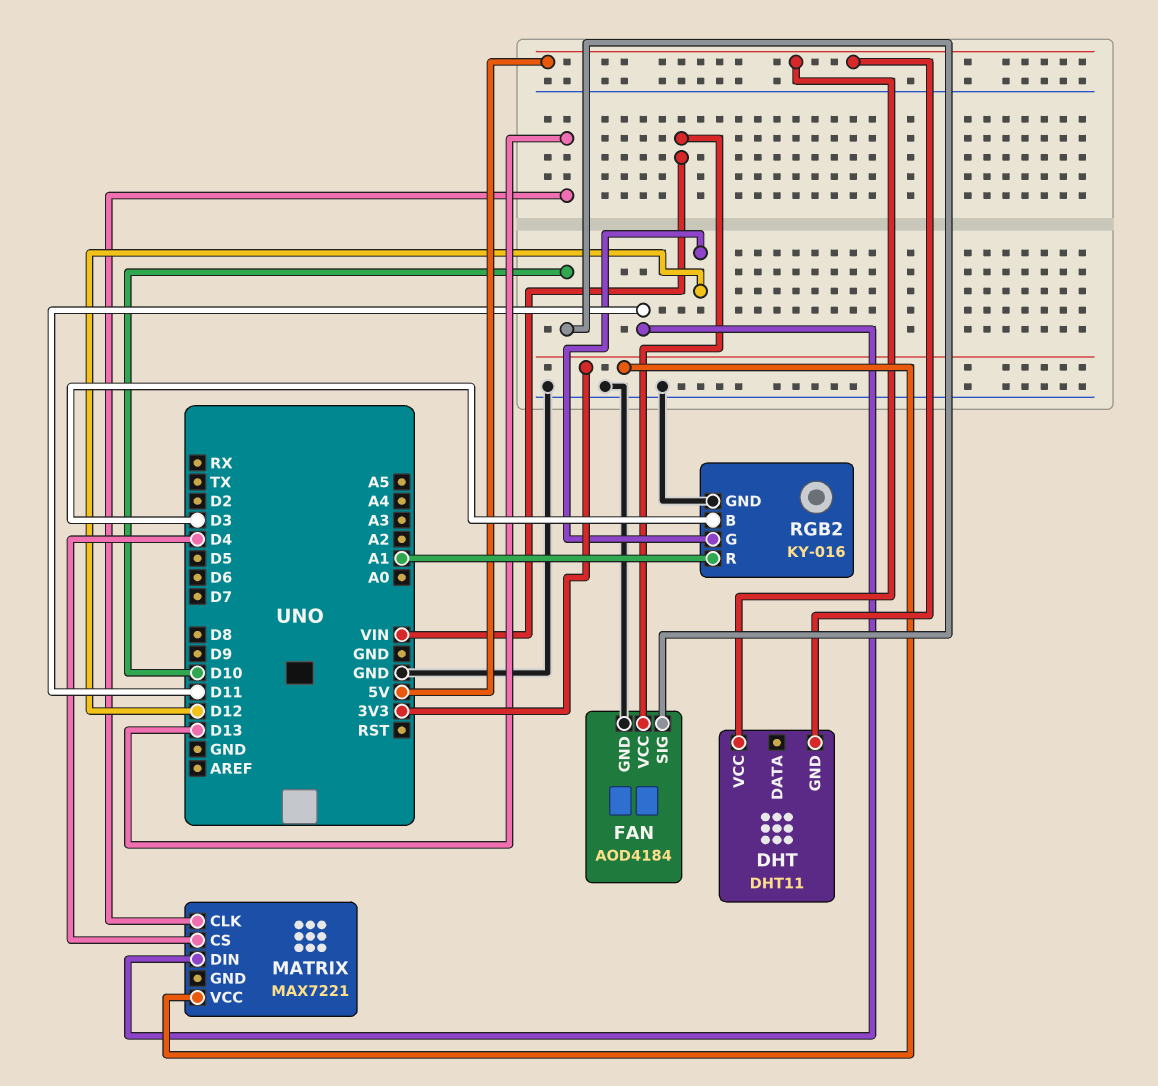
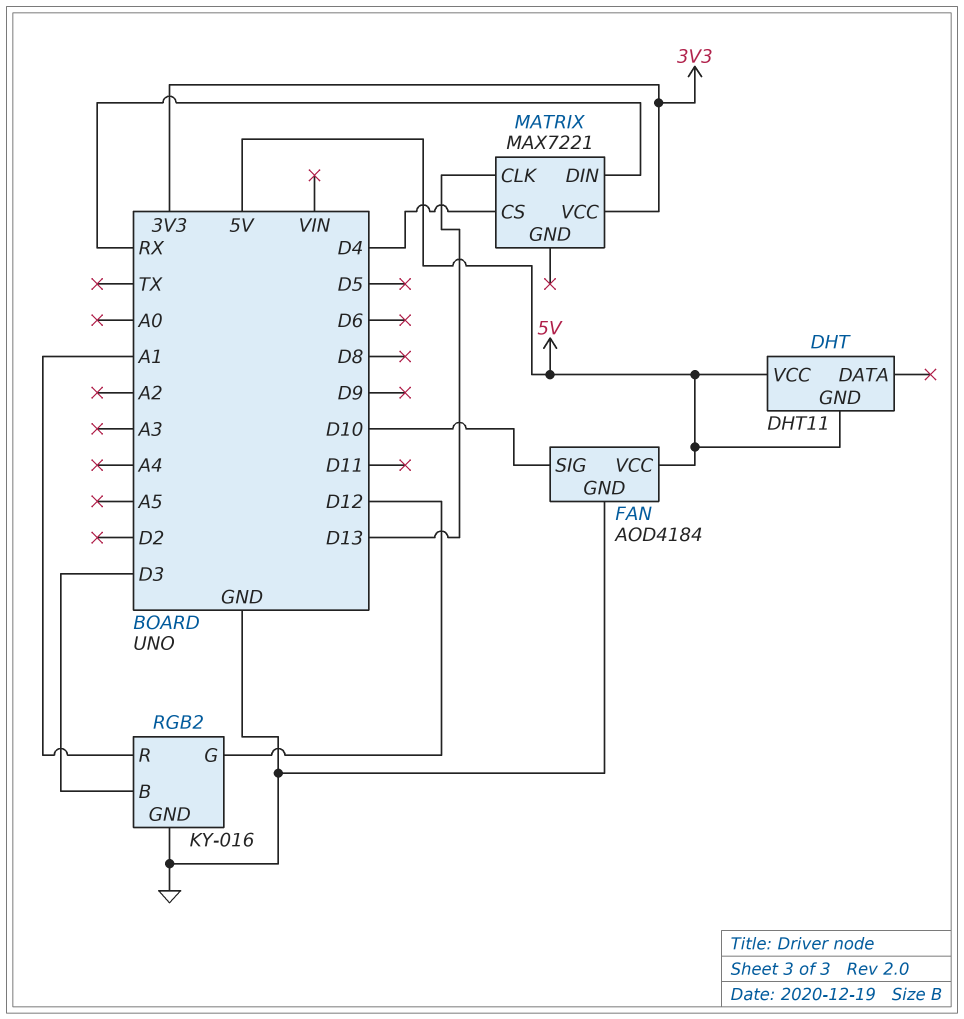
FAN pin VCC: VIN -> 5V
MATRIX pin DIN: D11 -> RX

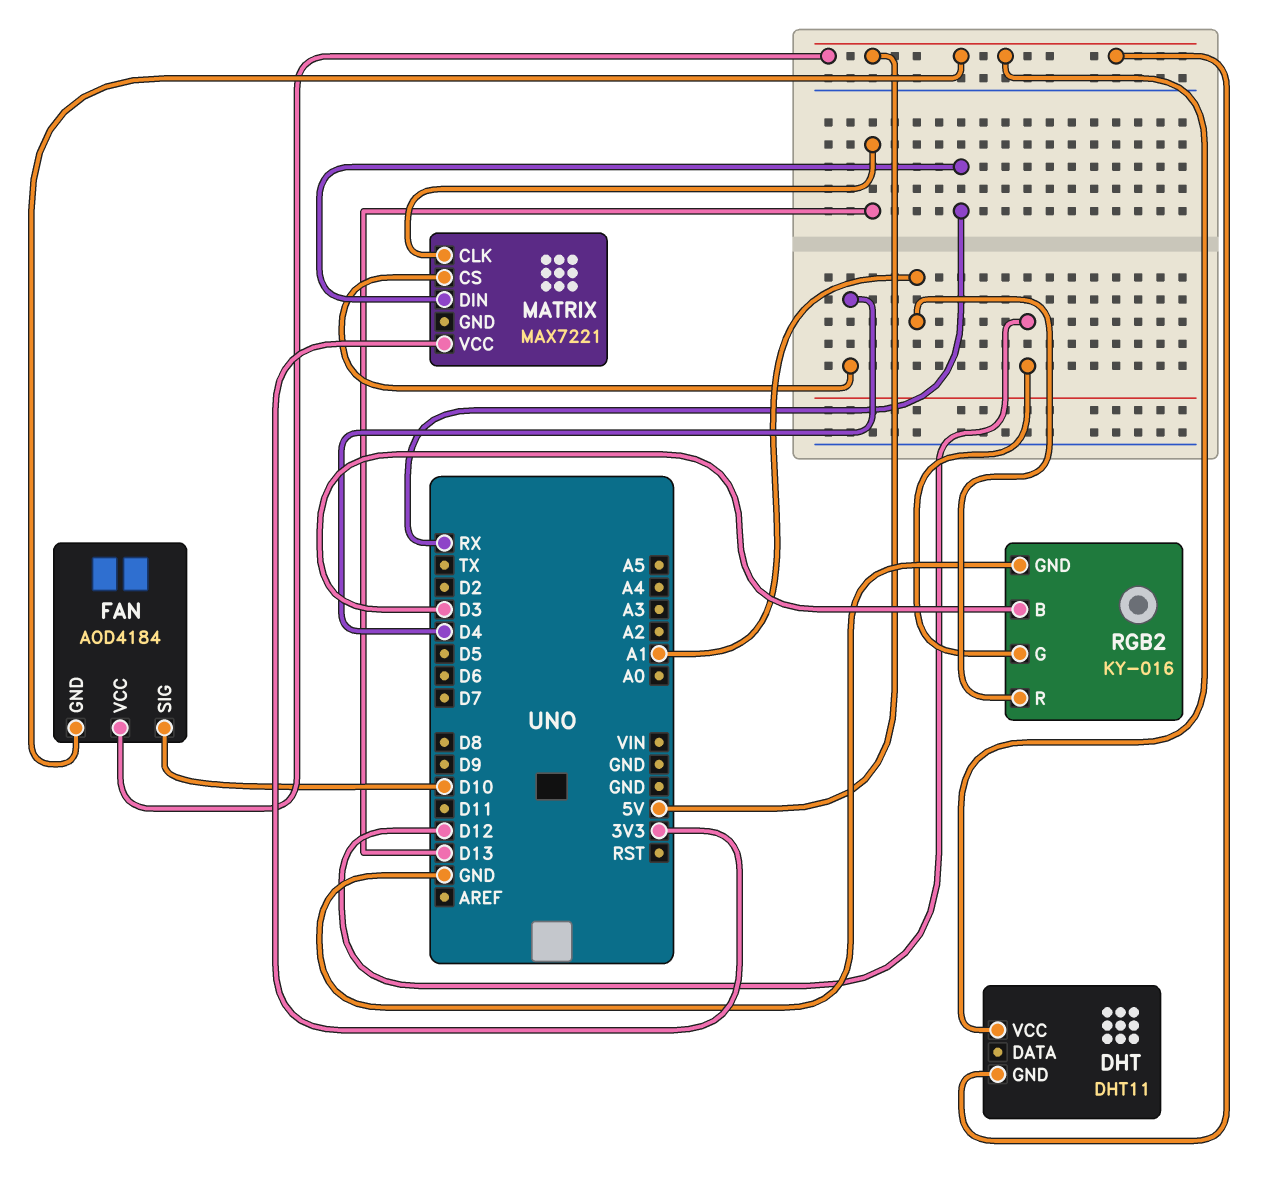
FAN pin GND: GND -> 5V

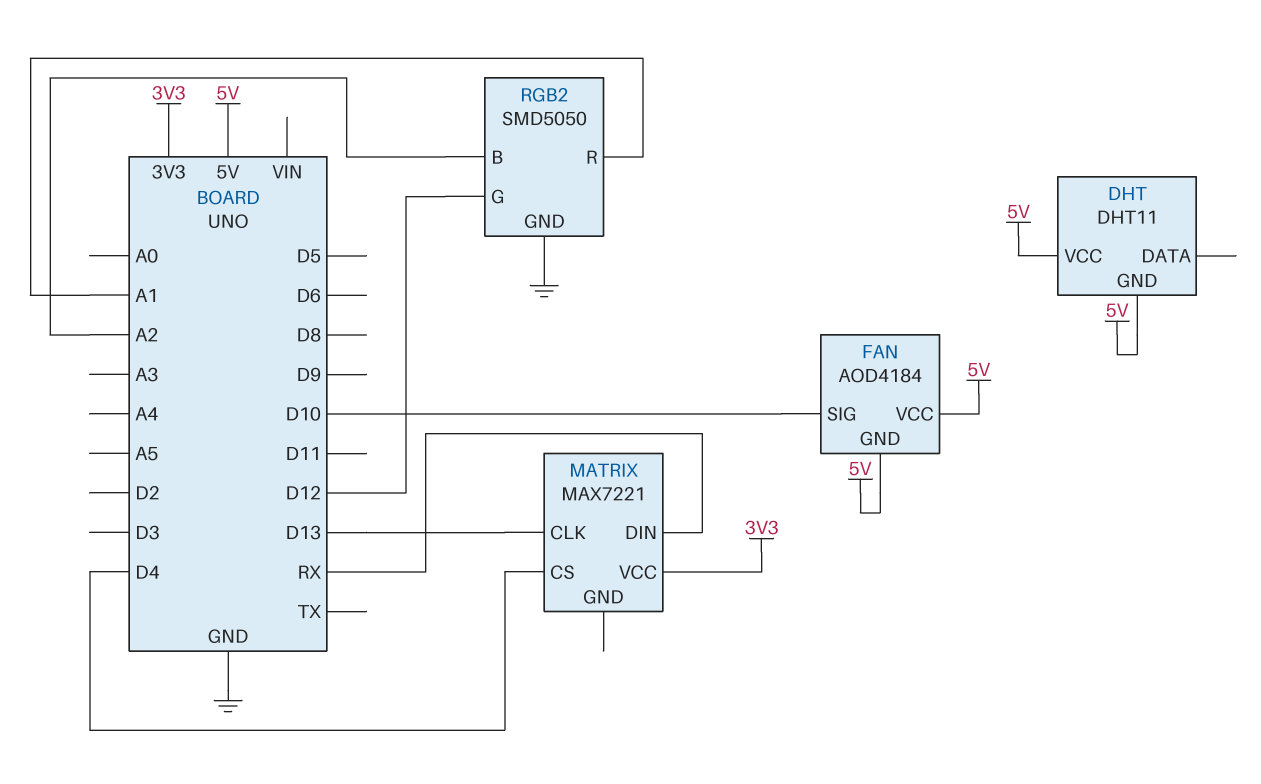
RGB2: KY-016 -> SMD5050
RGB2 pin B: D3 -> A2

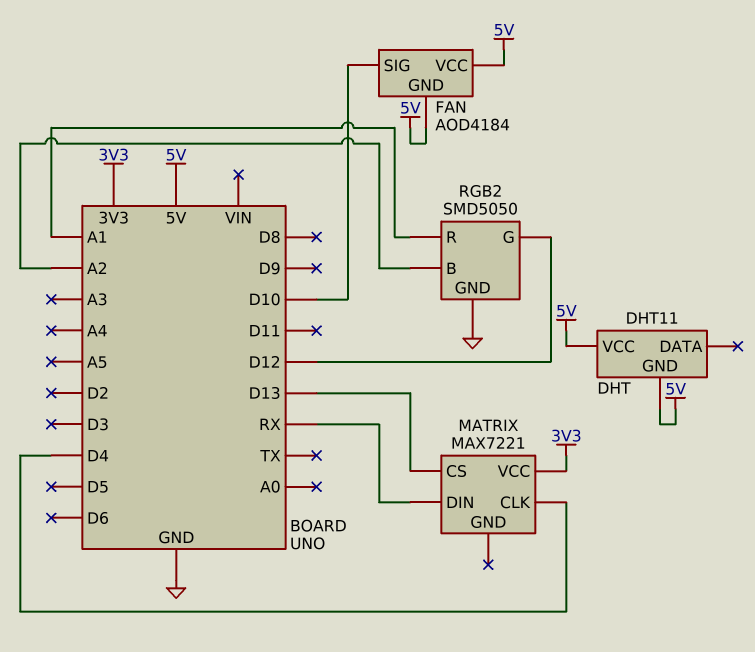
MATRIX pin CLK: D13 -> D4
MATRIX pin CS: D4 -> D13

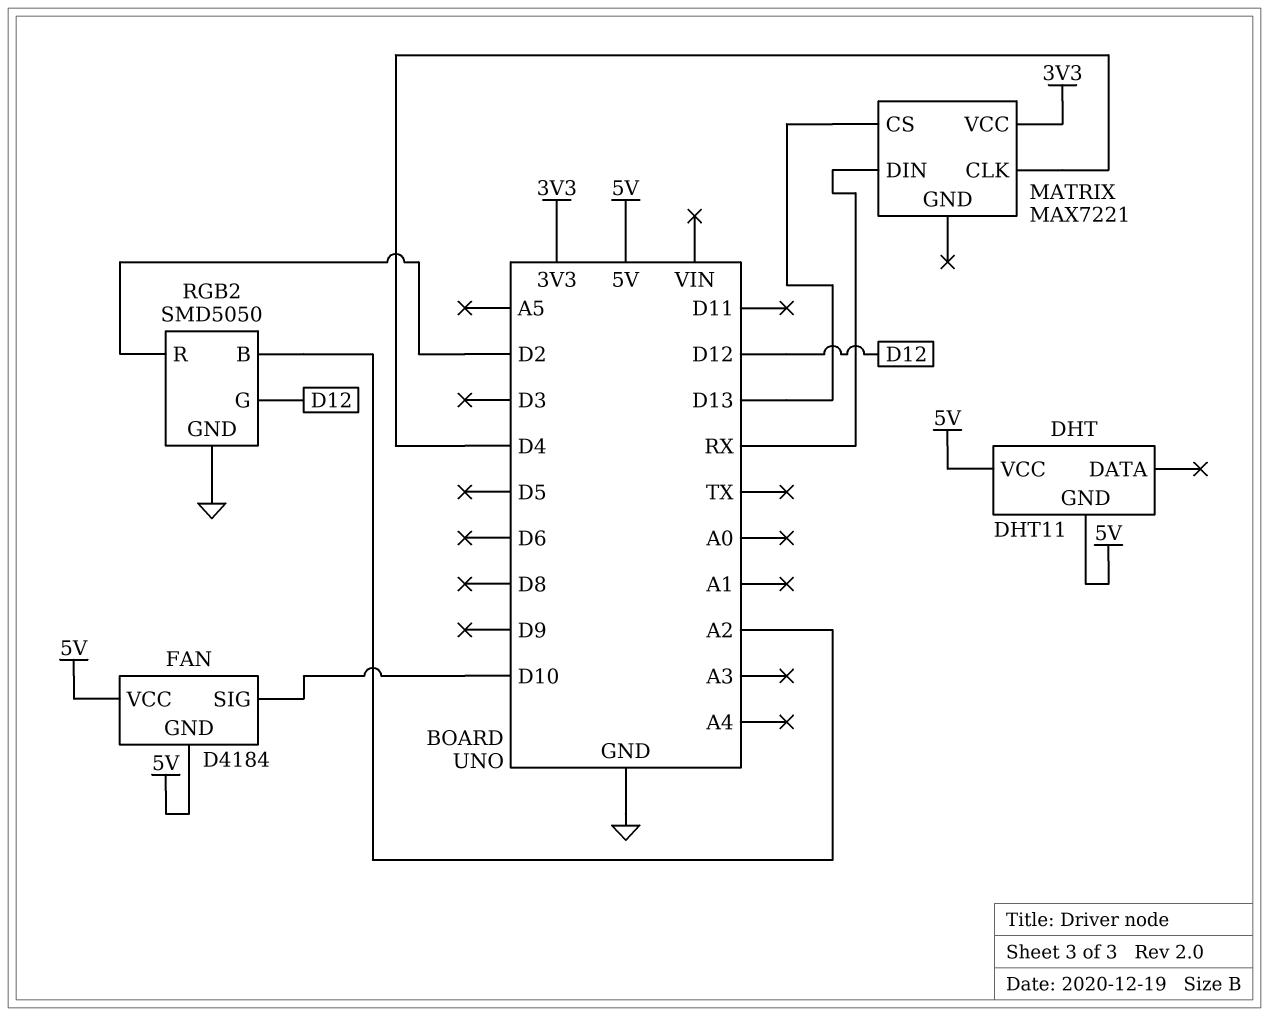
FAN: AOD4184 -> D4184
RGB2 pin R: A1 -> D2

